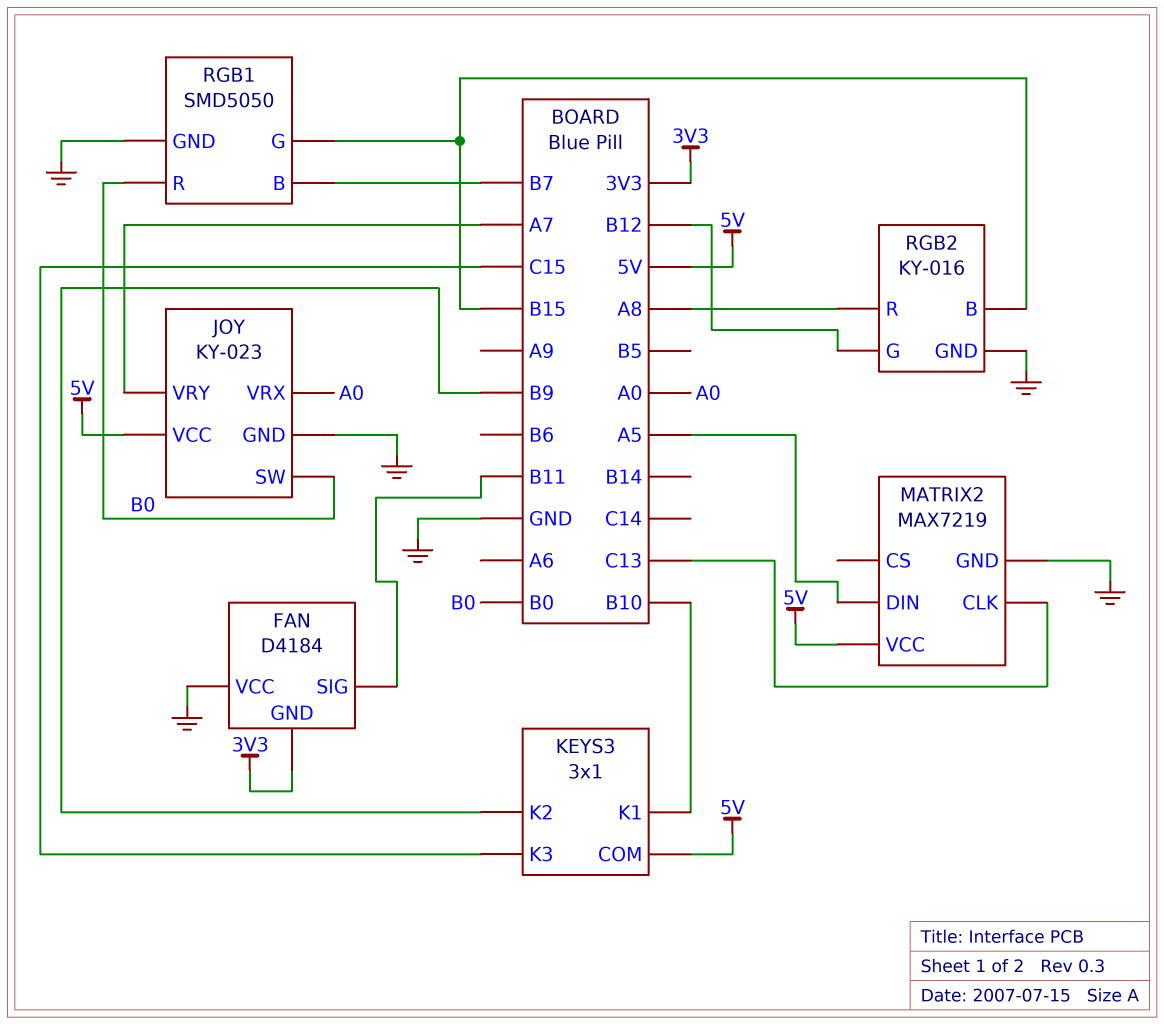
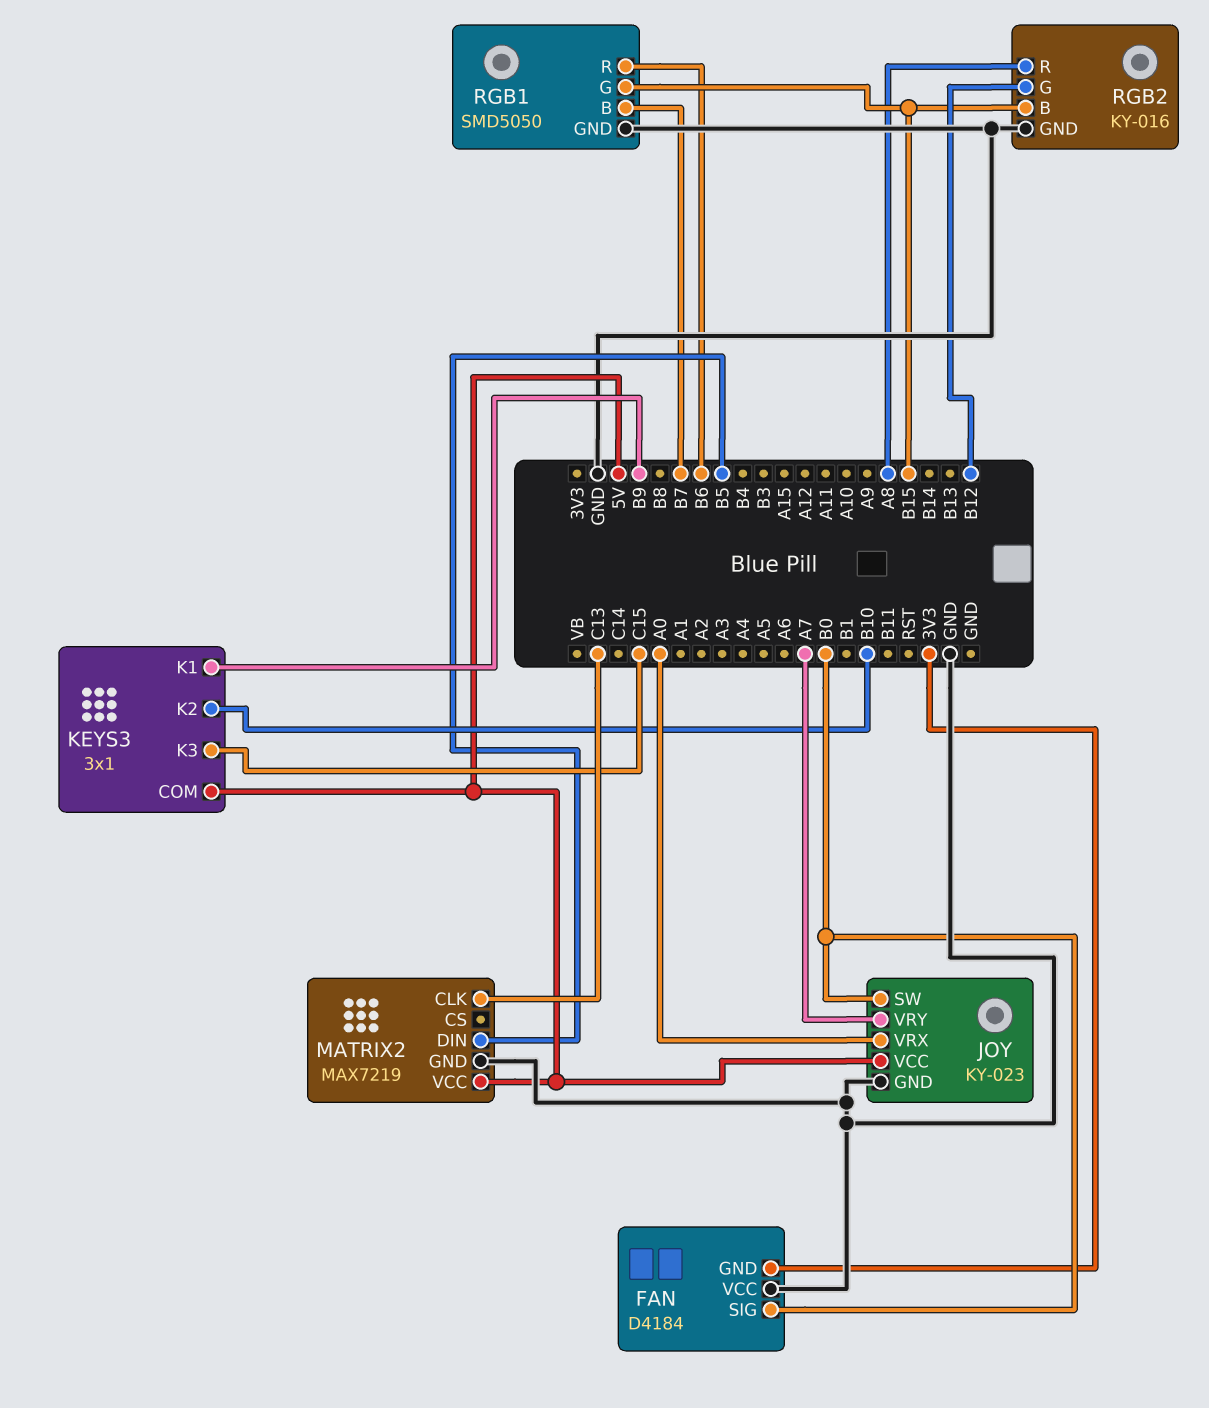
FAN pin SIG: B11 -> B0
KEYS3 pin K1: B10 -> B9
KEYS3 pin K2: B9 -> B10
MATRIX2 pin DIN: A5 -> B5
RGB1 pin R: B0 -> B6

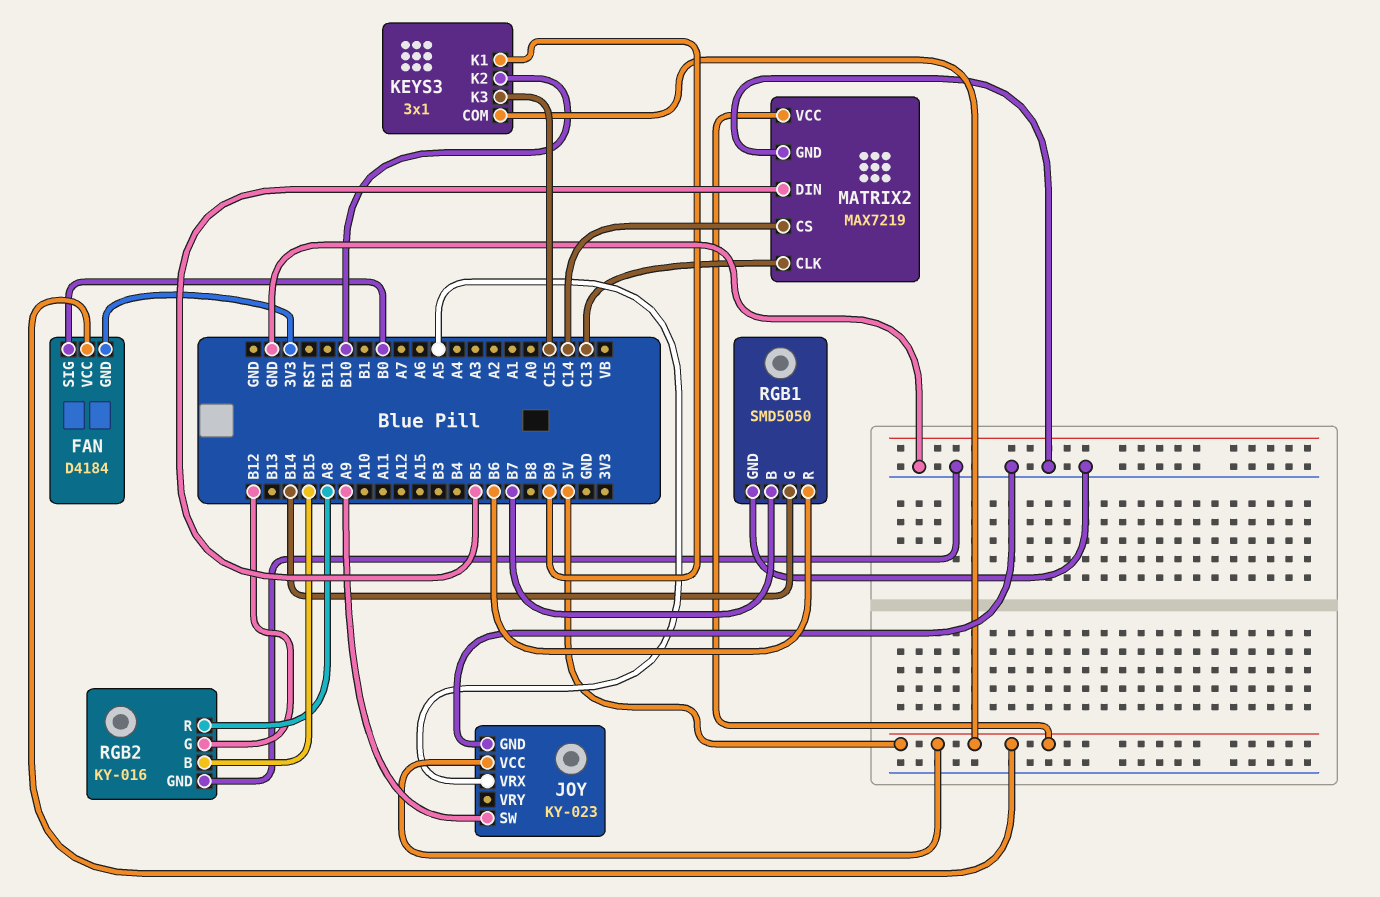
FAN pin VCC: GND -> 5V
JOY pin SW: B0 -> A9
JOY pin VRX: A0 -> A5
JOY pin VRY: A7 -> none
MATRIX2 pin CS: none -> C14
RGB1 pin G: B15 -> B14

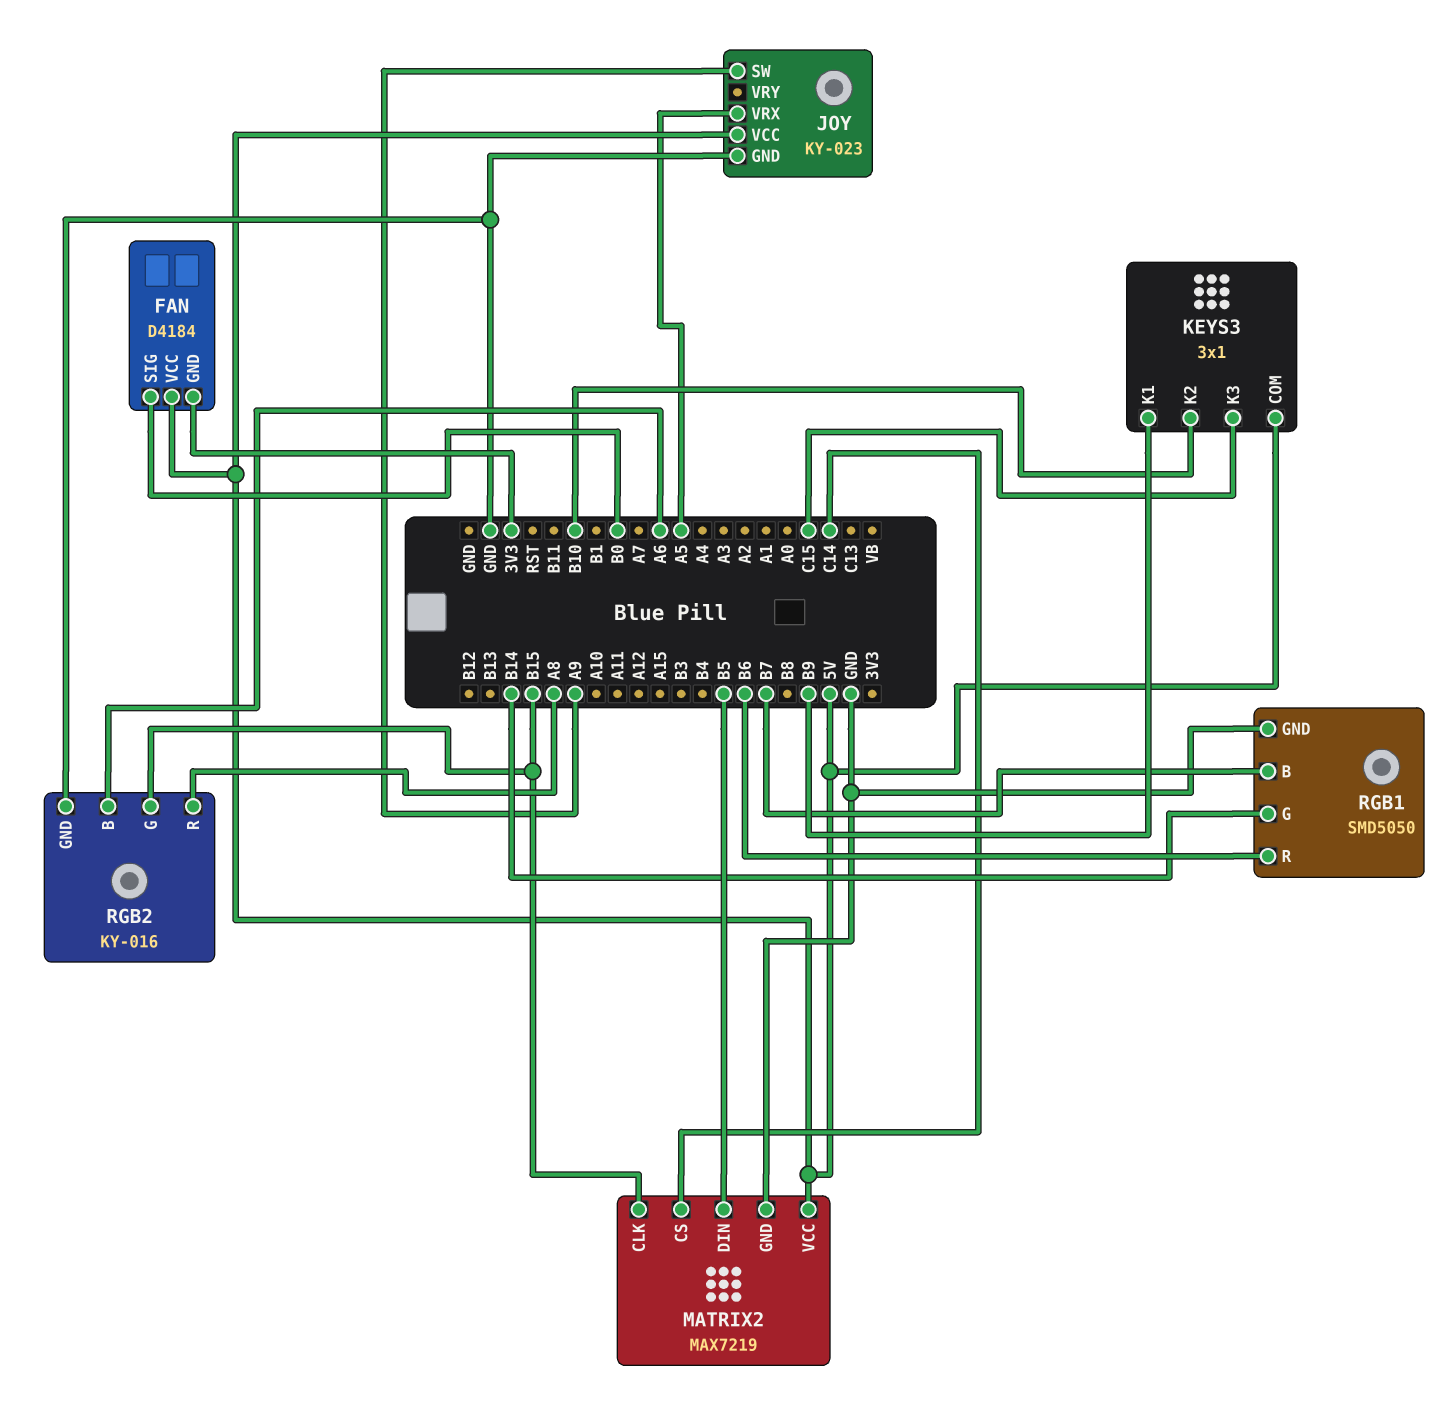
MATRIX2 pin CLK: C13 -> B15
RGB2 pin B: B15 -> A6
RGB2 pin G: B12 -> B15

